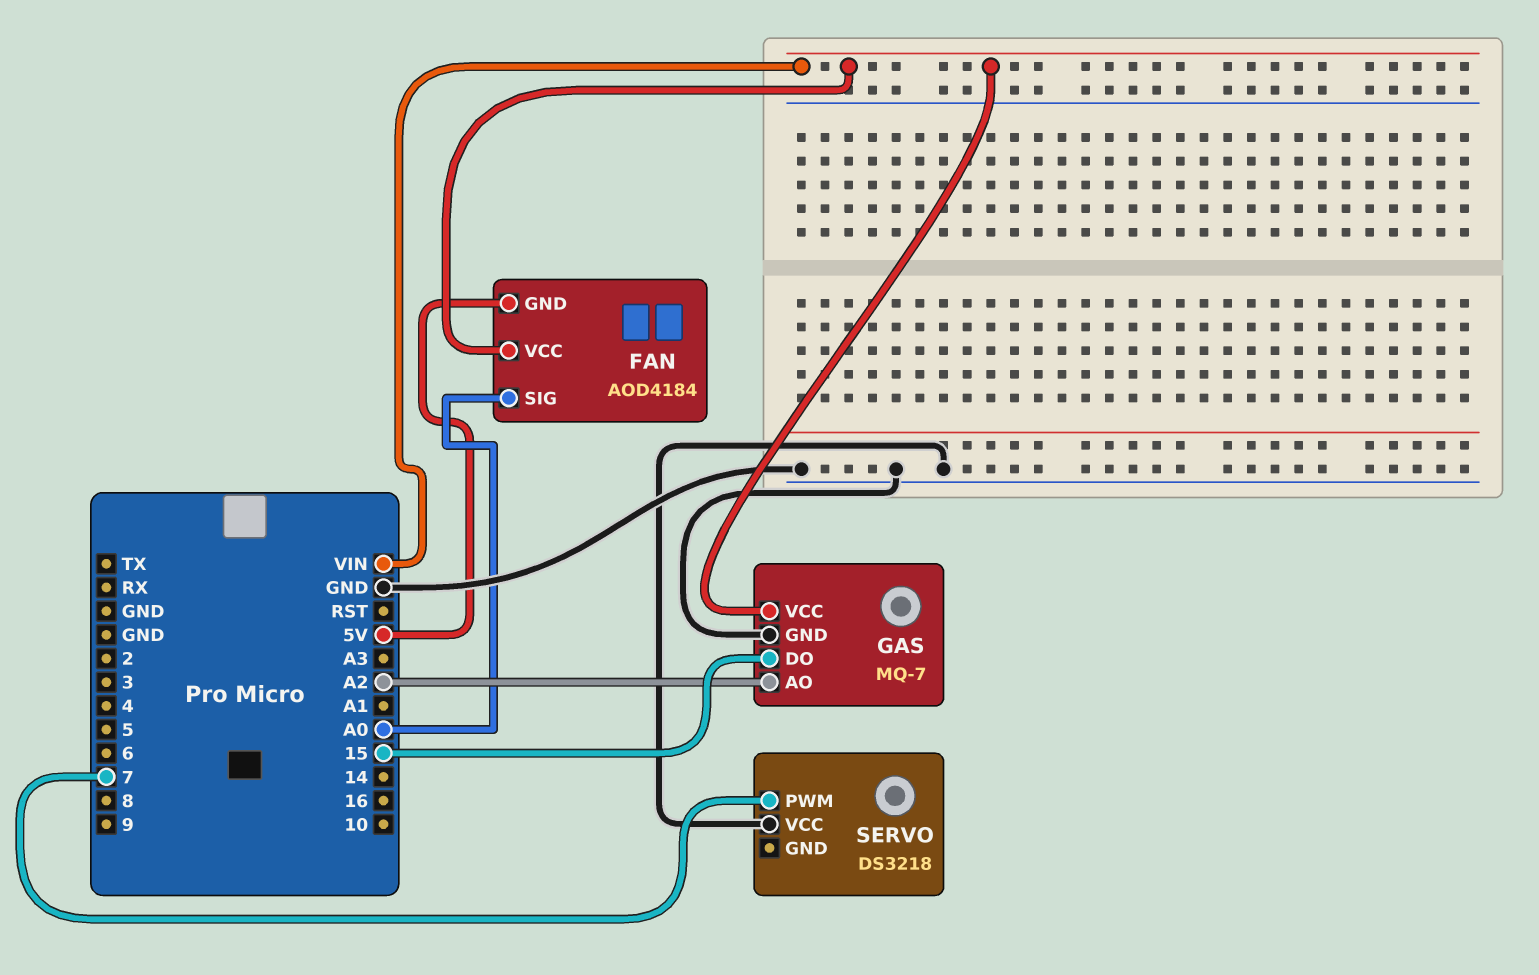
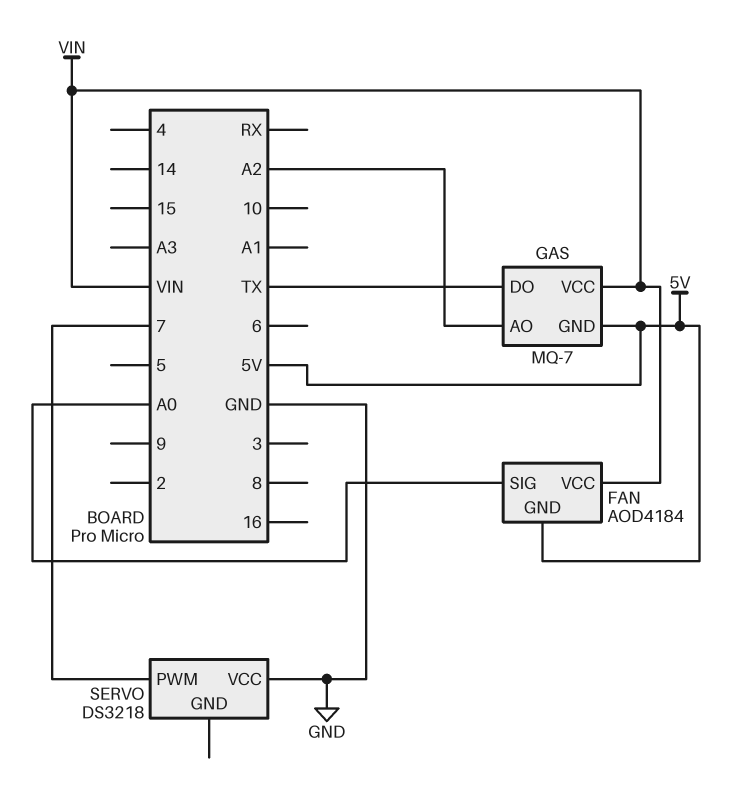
GAS pin DO: 15 -> TX
GAS pin GND: GND -> 5V

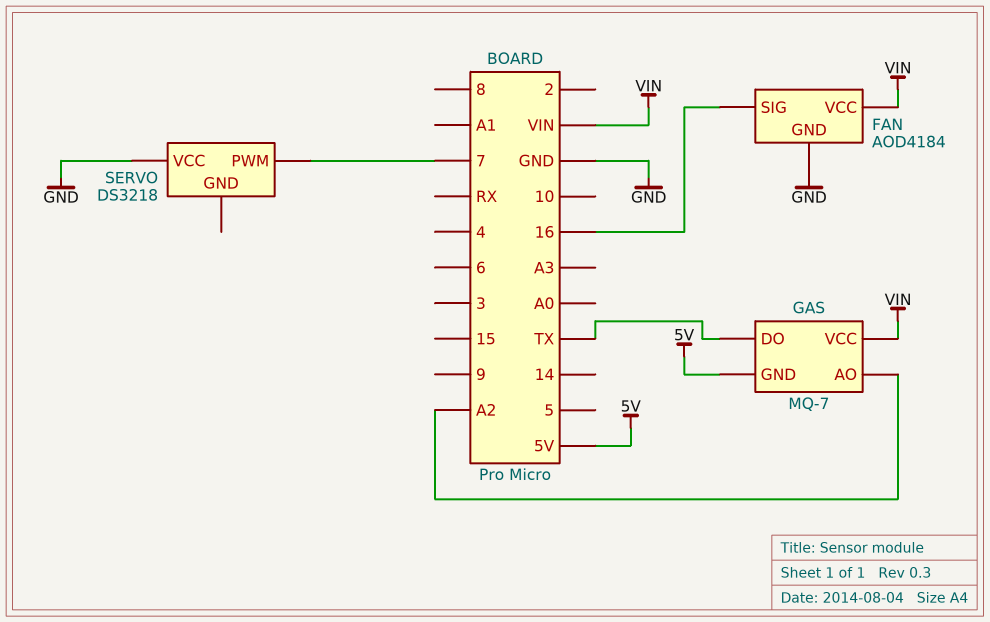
FAN pin GND: 5V -> GND
FAN pin SIG: A0 -> 16

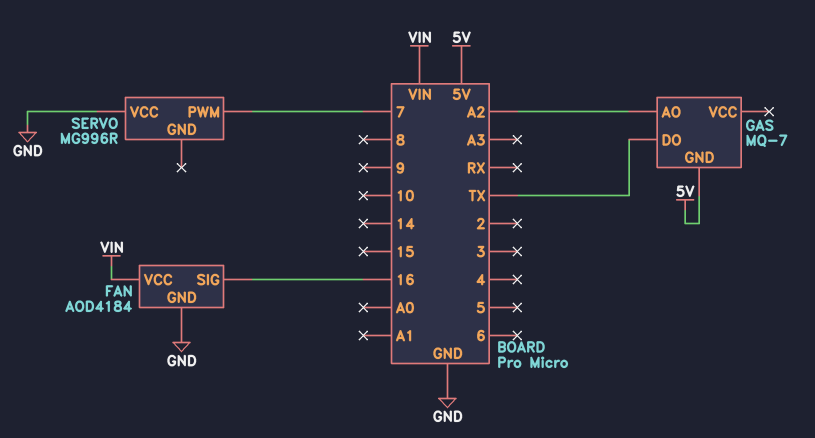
GAS pin VCC: VIN -> none
SERVO: DS3218 -> MG996R

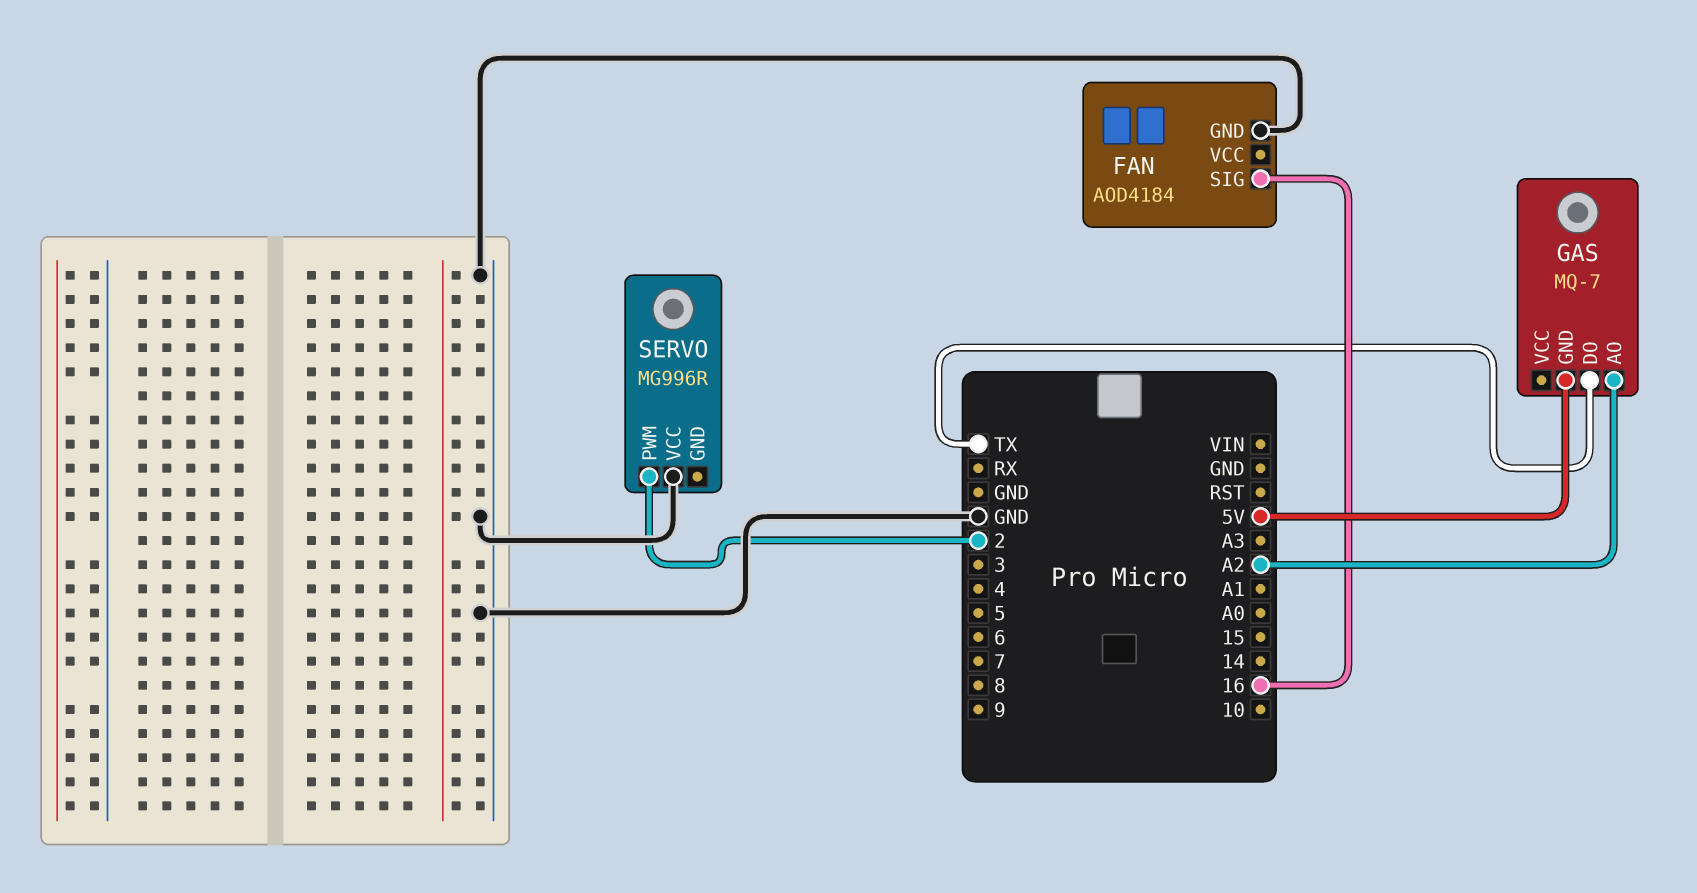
FAN pin VCC: VIN -> none
SERVO pin PWM: 7 -> 2

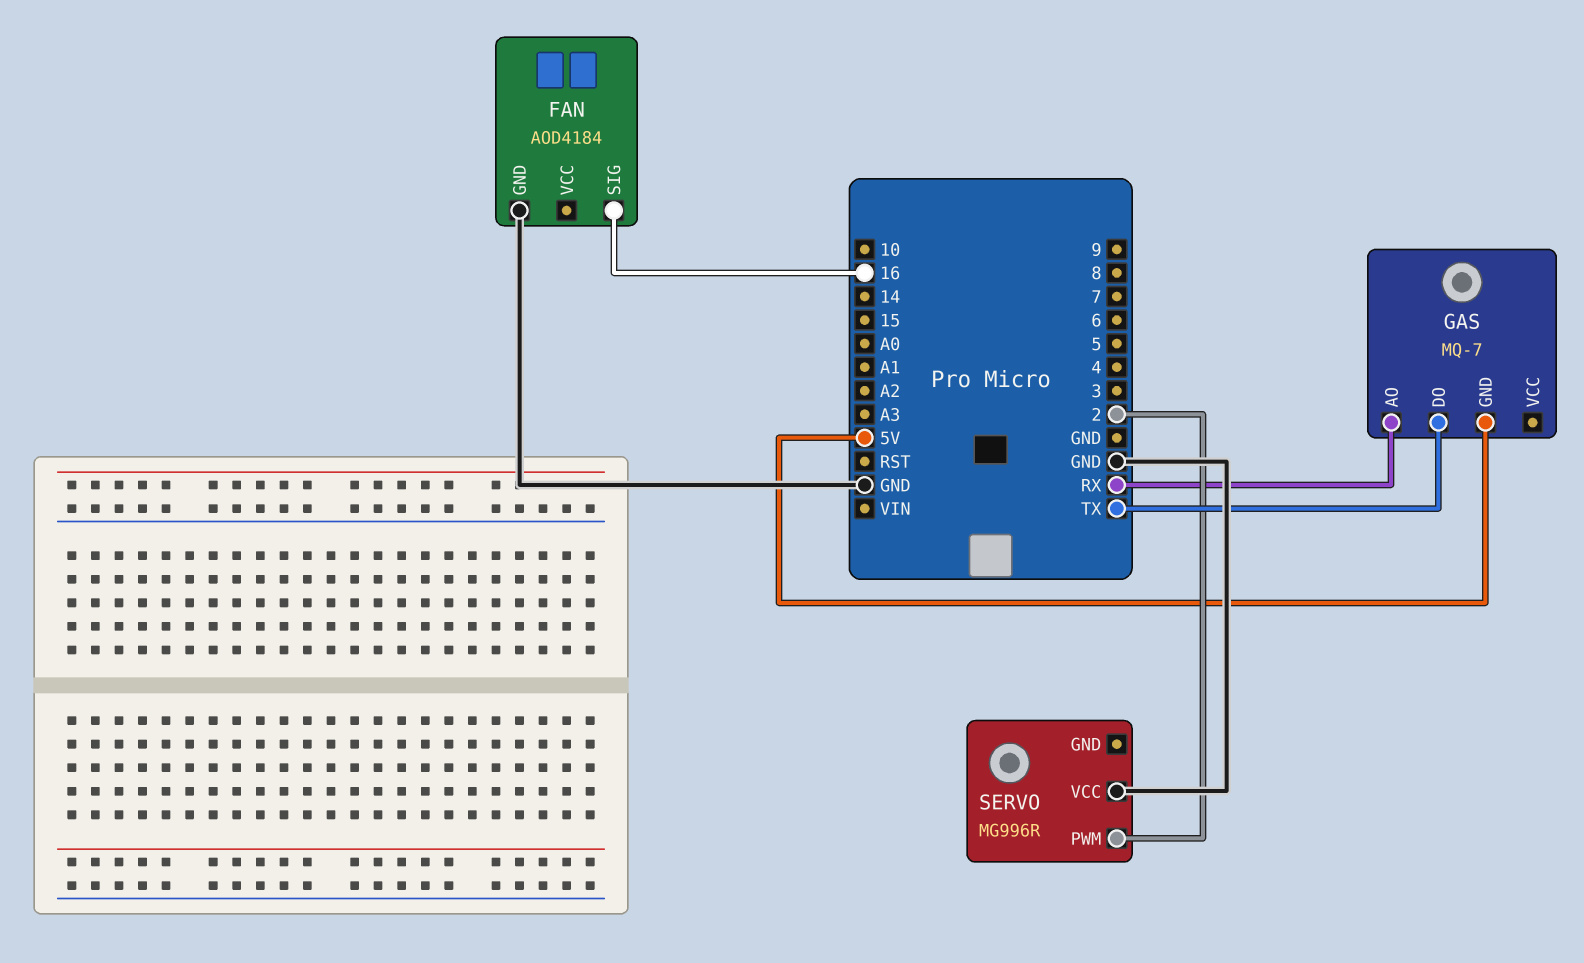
GAS pin AO: A2 -> RX

